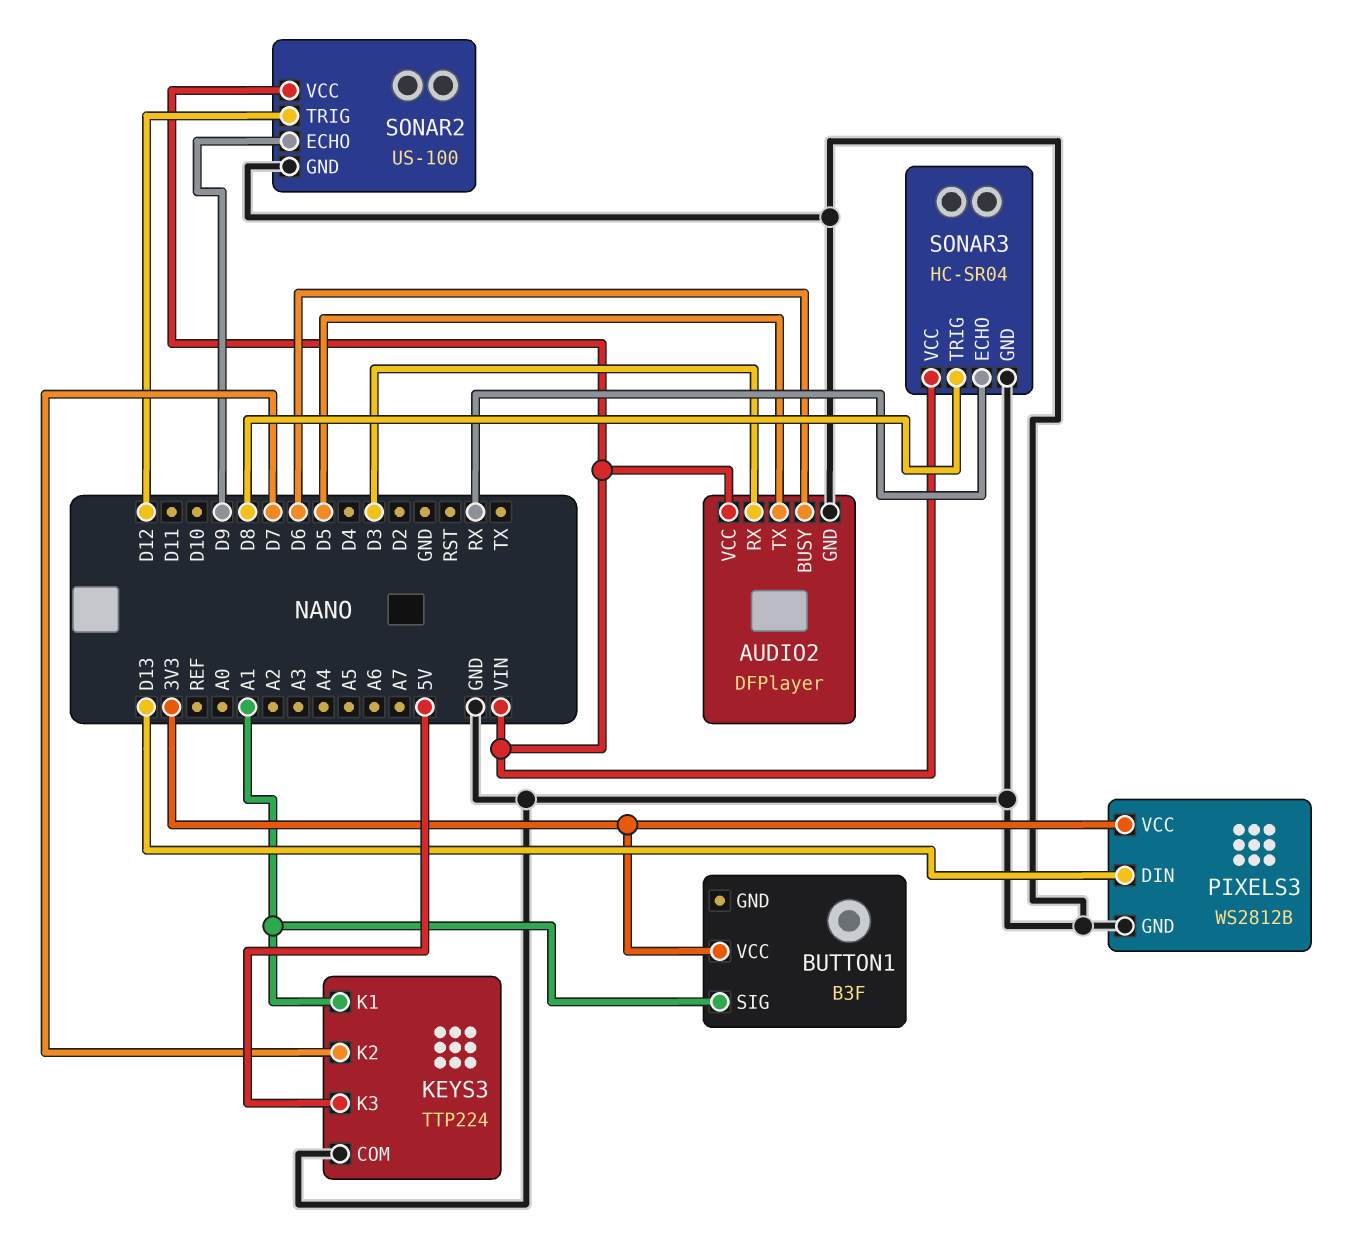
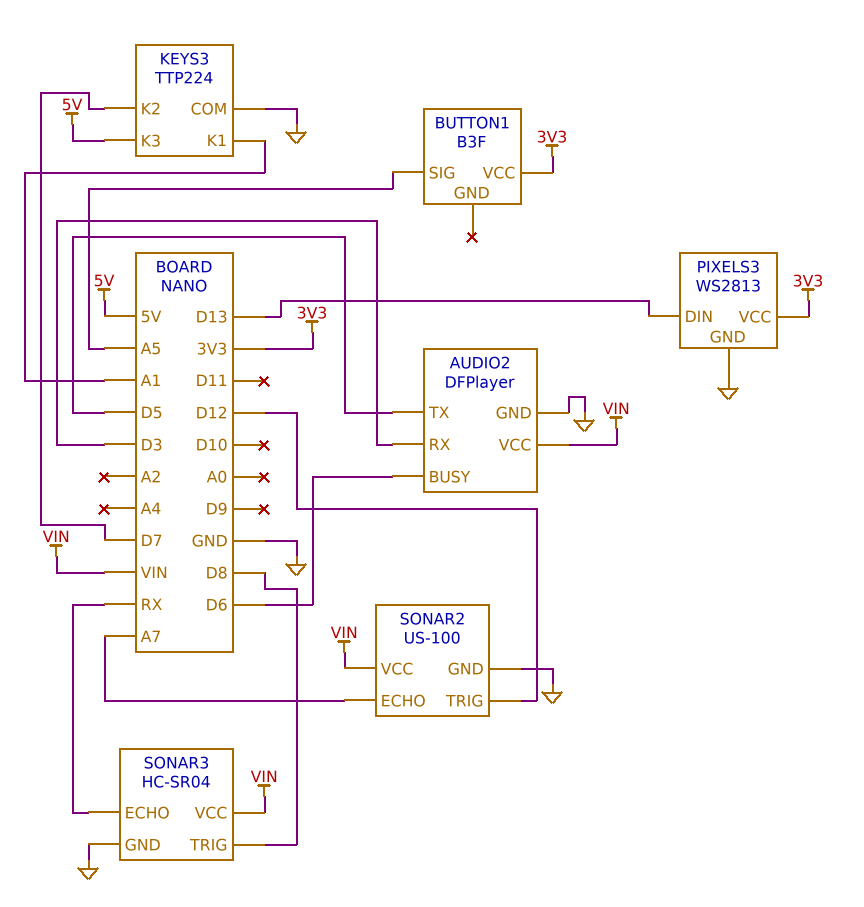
BUTTON1 pin SIG: A1 -> A5
PIXELS3: WS2812B -> WS2813
SONAR2 pin ECHO: D9 -> A7

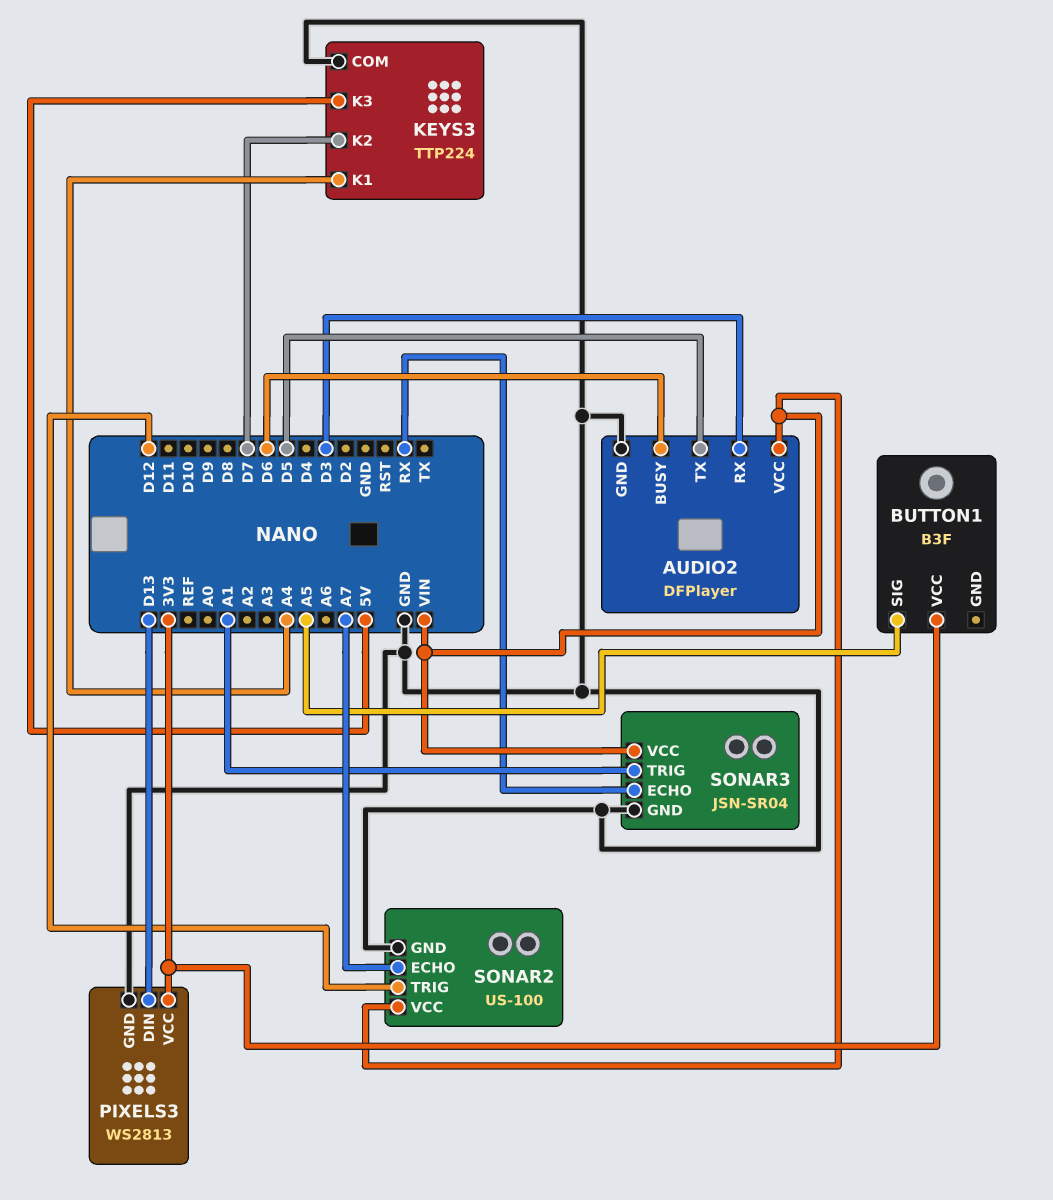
KEYS3 pin K1: A1 -> A4
SONAR3: HC-SR04 -> JSN-SR04
SONAR3 pin TRIG: D8 -> A1

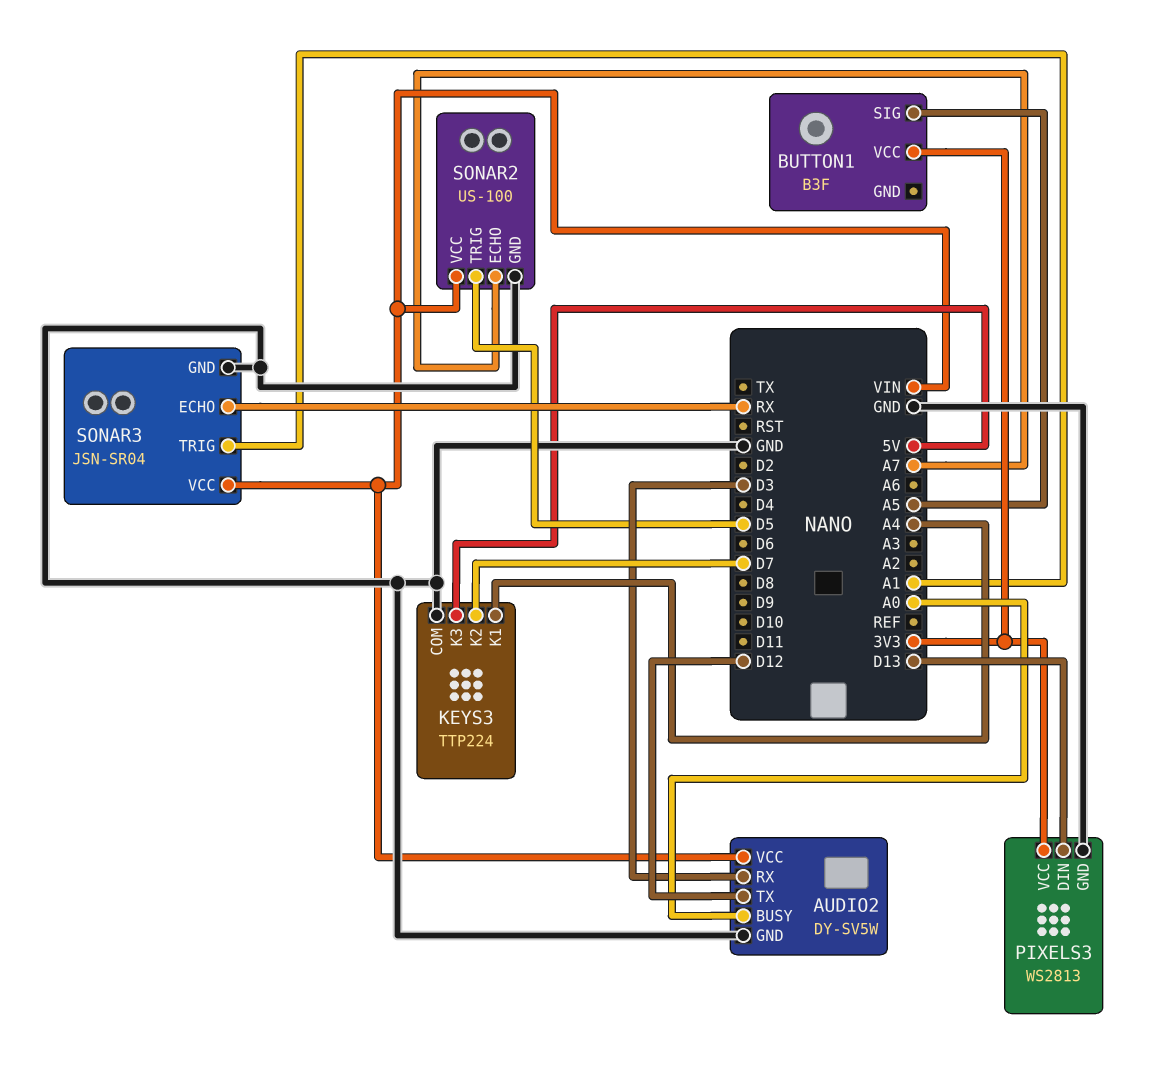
AUDIO2: DFPlayer -> DY-SV5W
AUDIO2 pin BUSY: D6 -> A0
AUDIO2 pin TX: D5 -> D12
SONAR2 pin TRIG: D12 -> D5

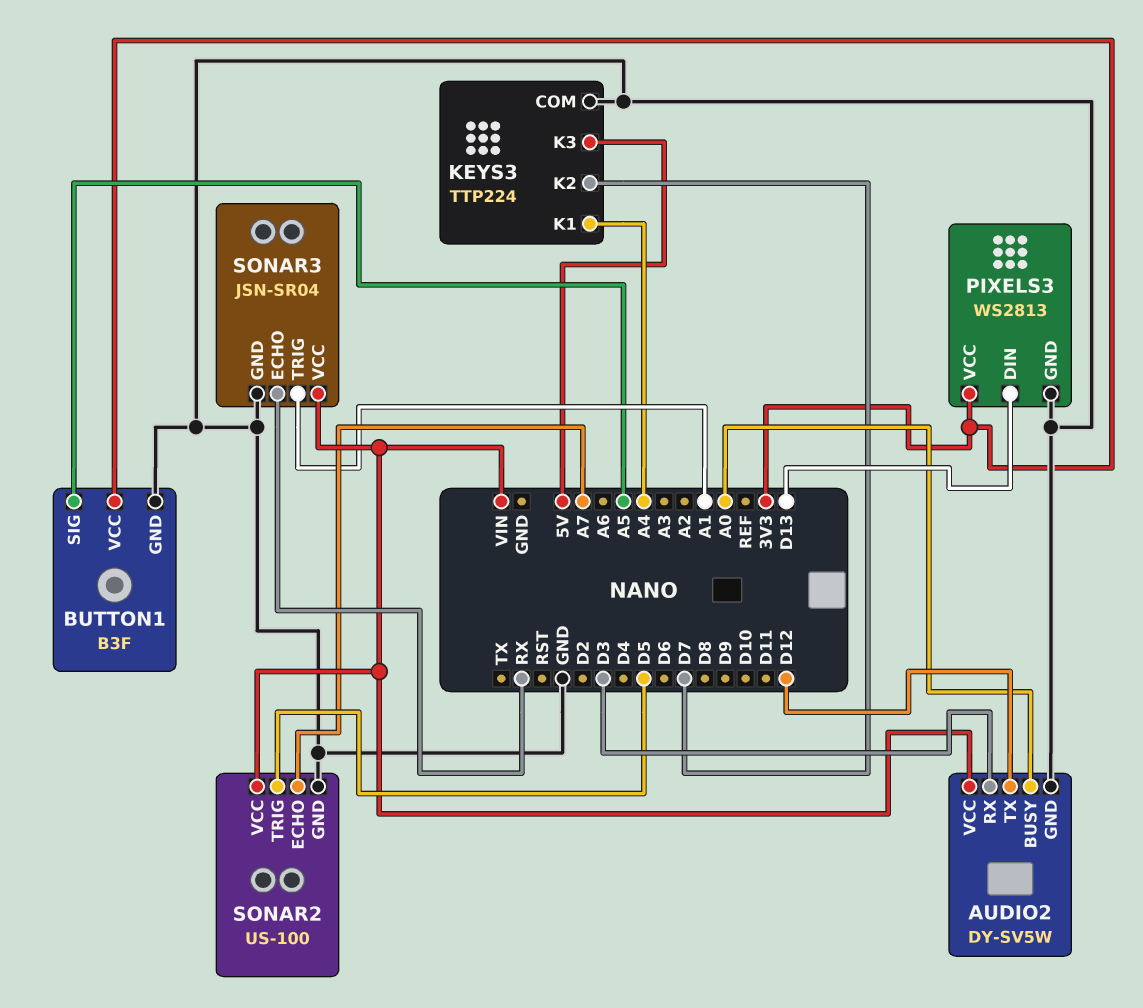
BUTTON1 pin GND: none -> GND

